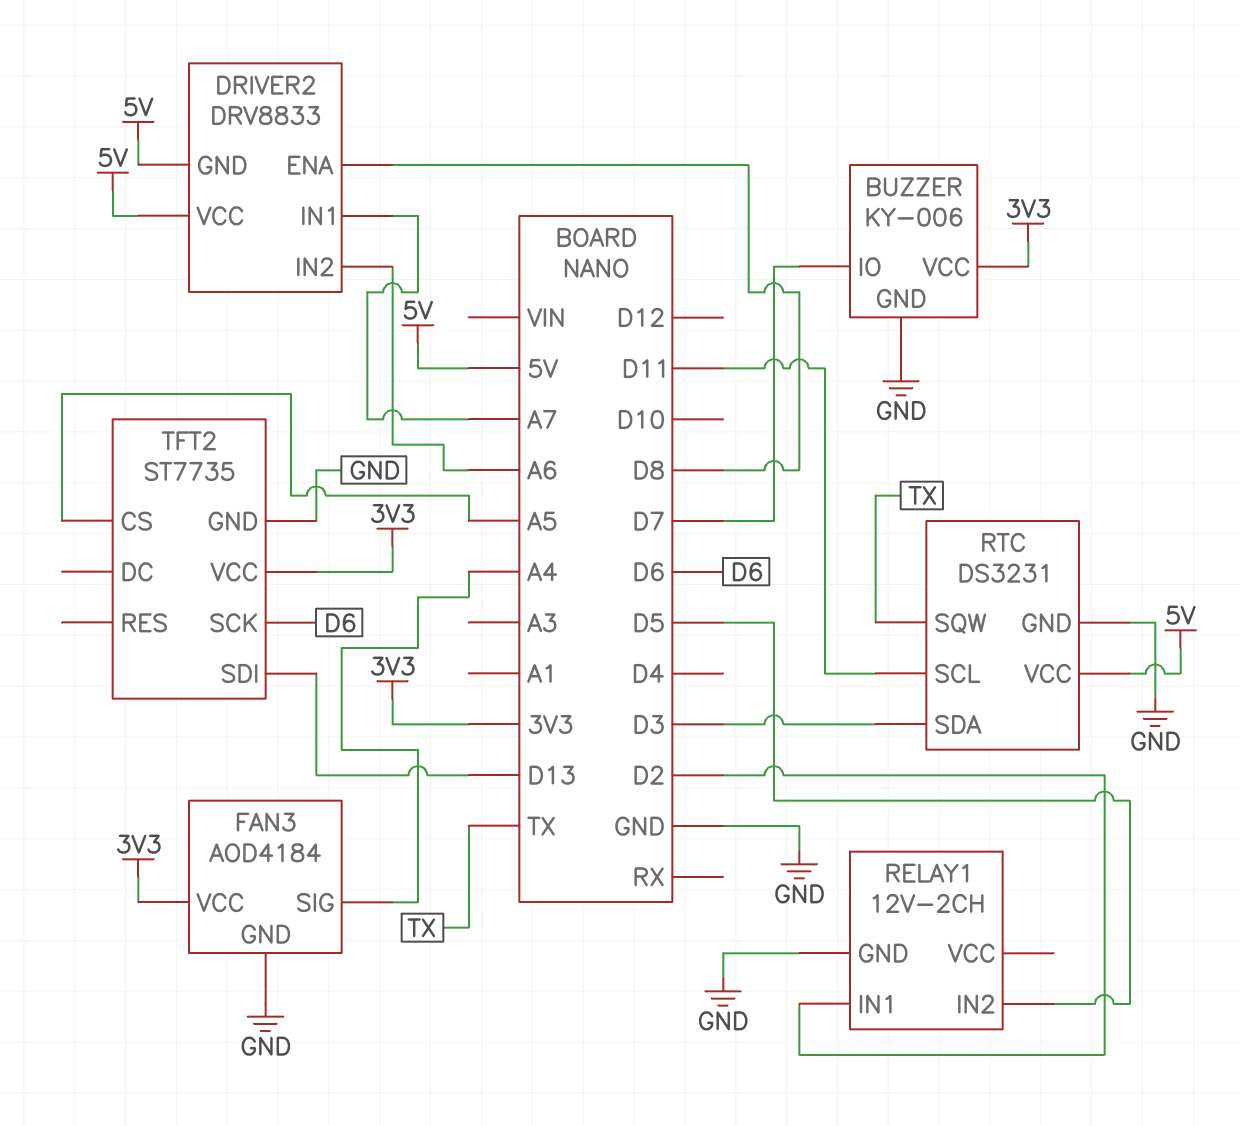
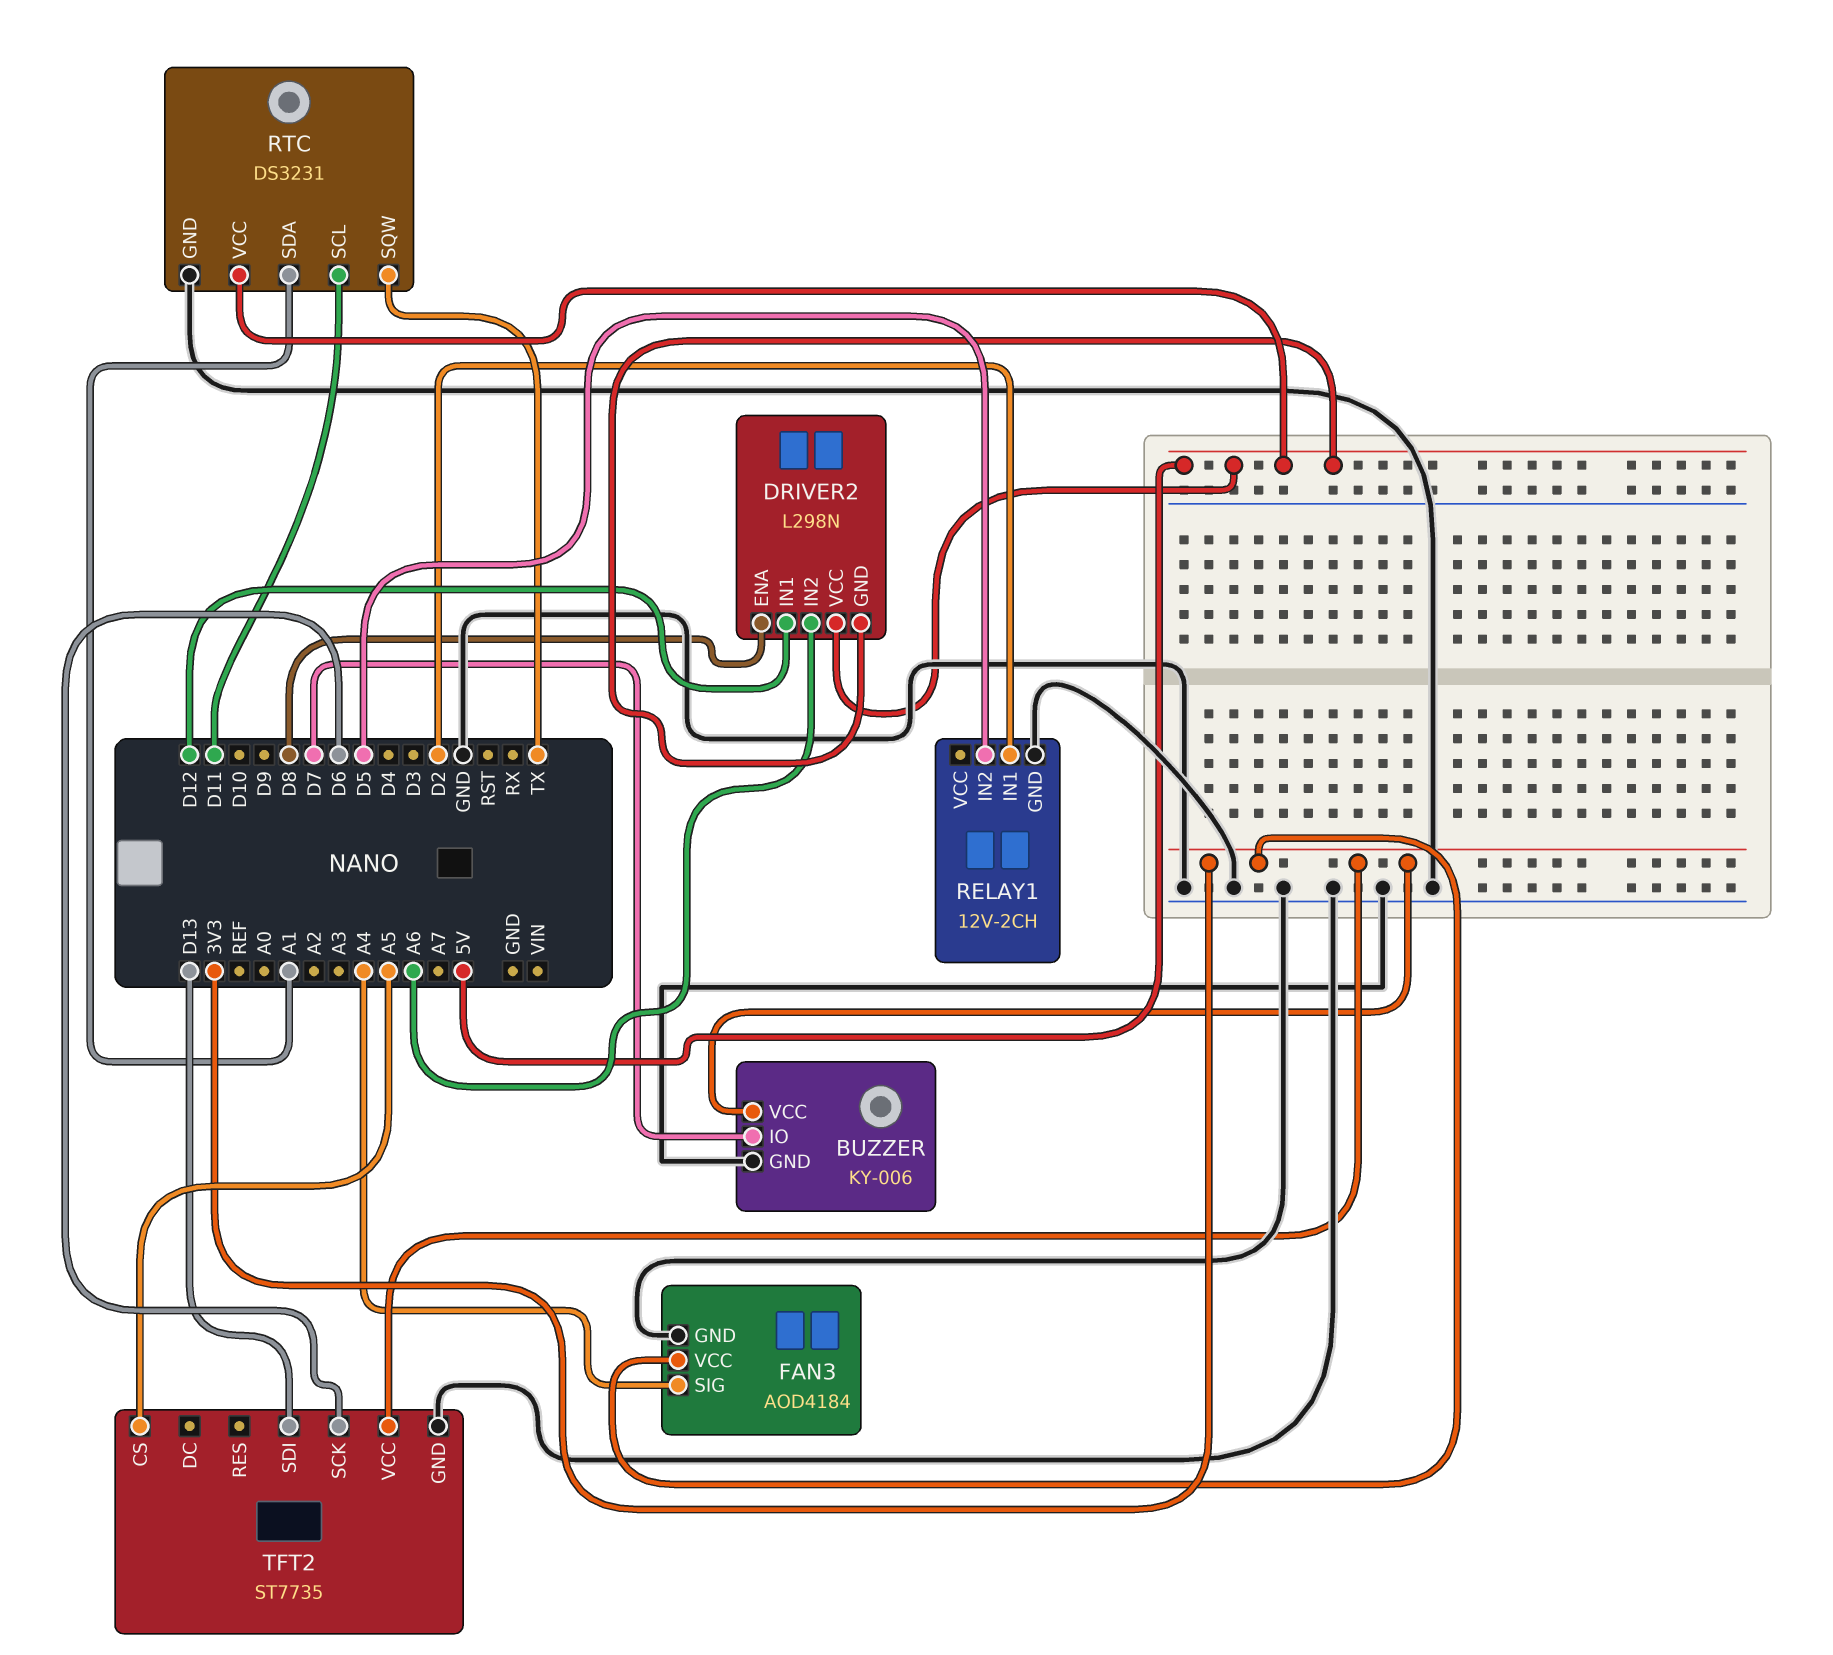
DRIVER2: DRV8833 -> L298N
DRIVER2 pin IN1: A7 -> D12
RTC pin SDA: D3 -> A1

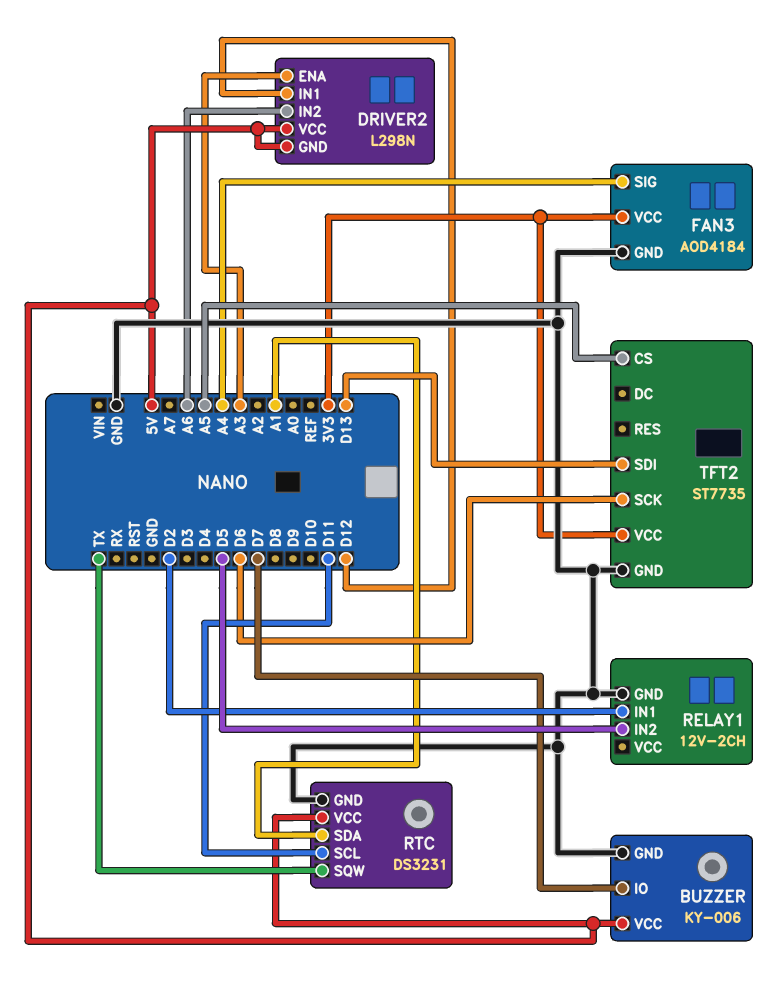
BUZZER pin VCC: 3V3 -> 5V
DRIVER2 pin ENA: D8 -> A3

